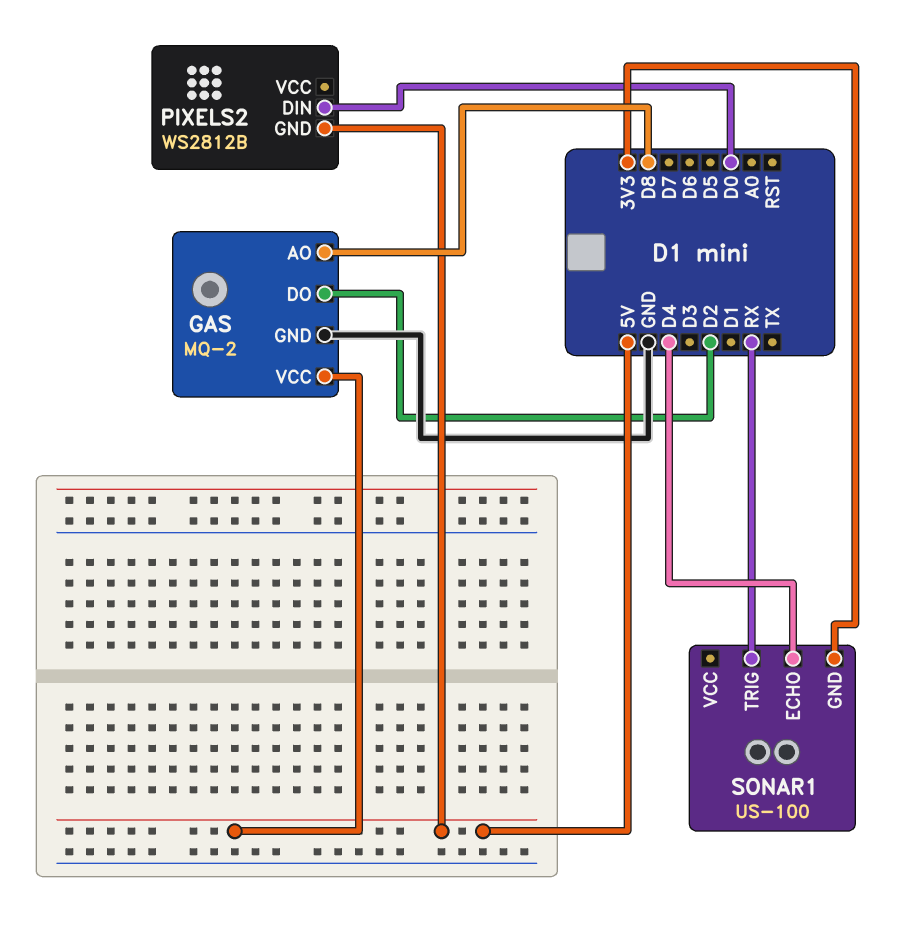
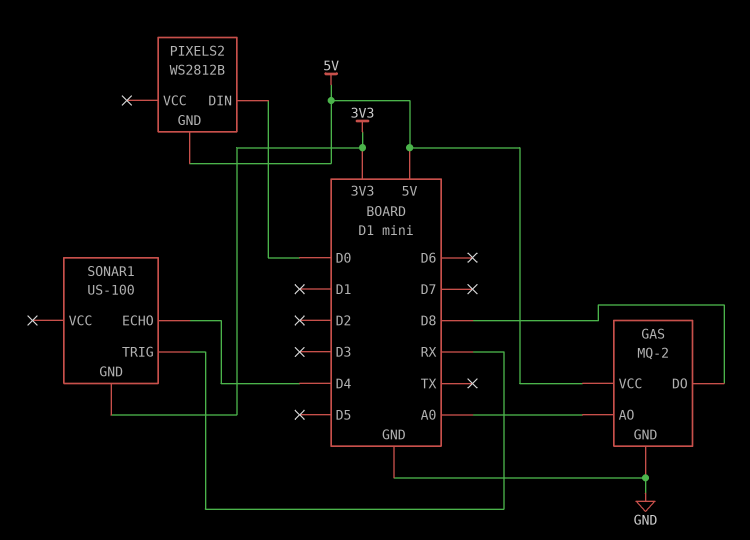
GAS pin AO: D8 -> A0
GAS pin DO: D2 -> D8

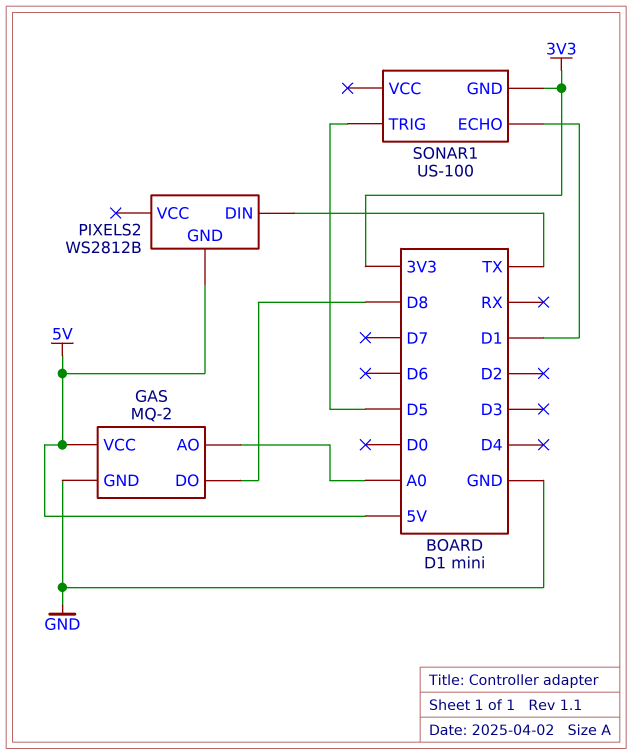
PIXELS2 pin DIN: D0 -> TX
SONAR1 pin ECHO: D4 -> D1
SONAR1 pin TRIG: RX -> D5

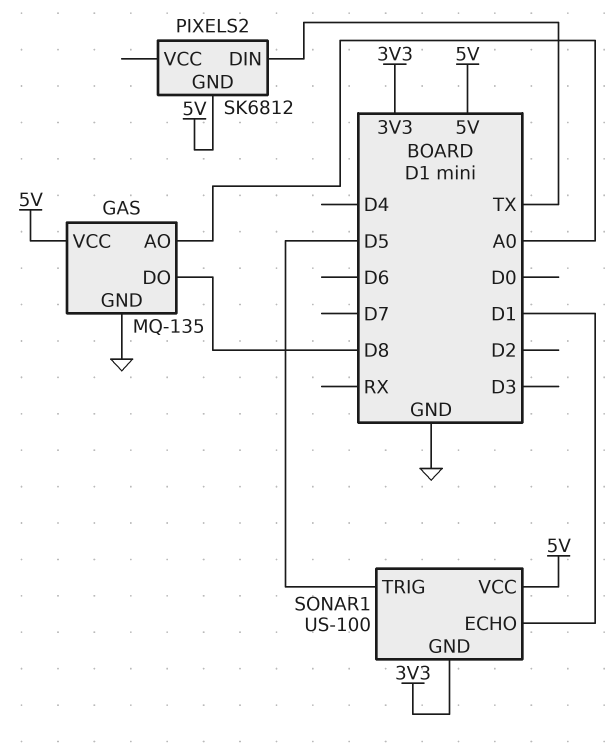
GAS: MQ-2 -> MQ-135
PIXELS2: WS2812B -> SK6812
SONAR1 pin VCC: none -> 5V

